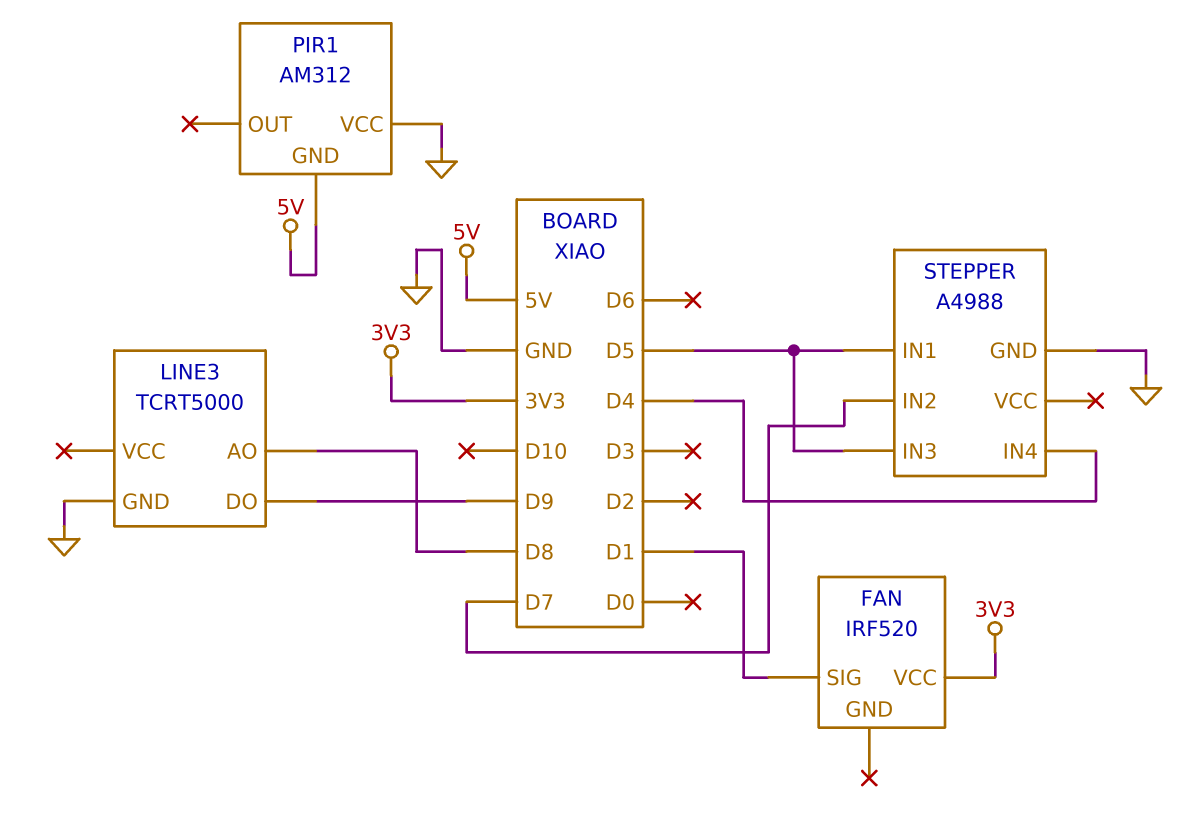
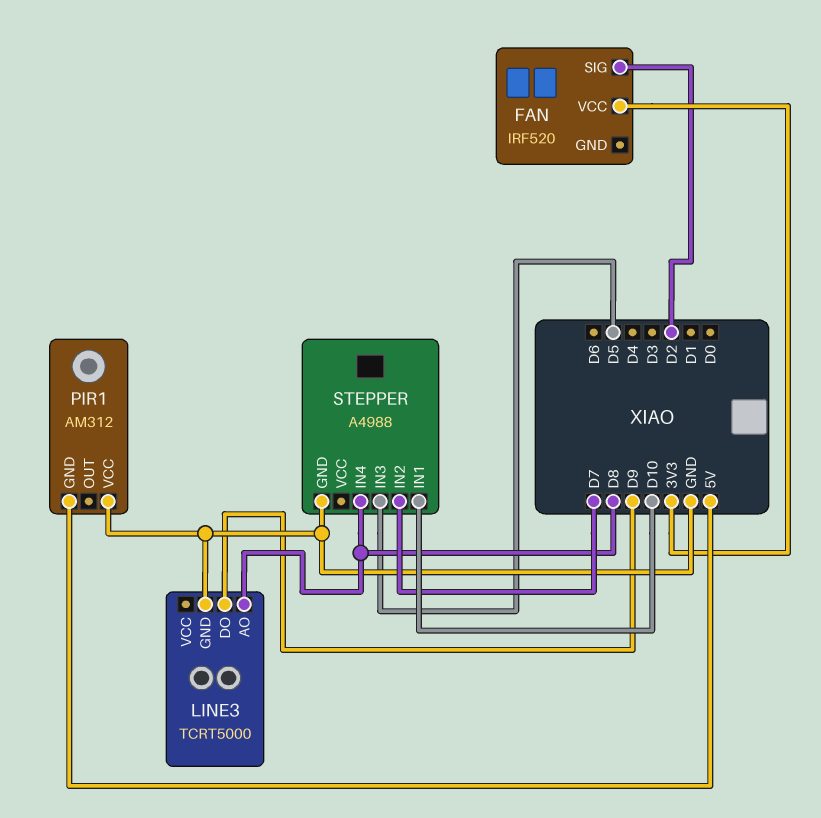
FAN pin SIG: D1 -> D2
STEPPER pin IN1: D5 -> D10
STEPPER pin IN4: D4 -> D8

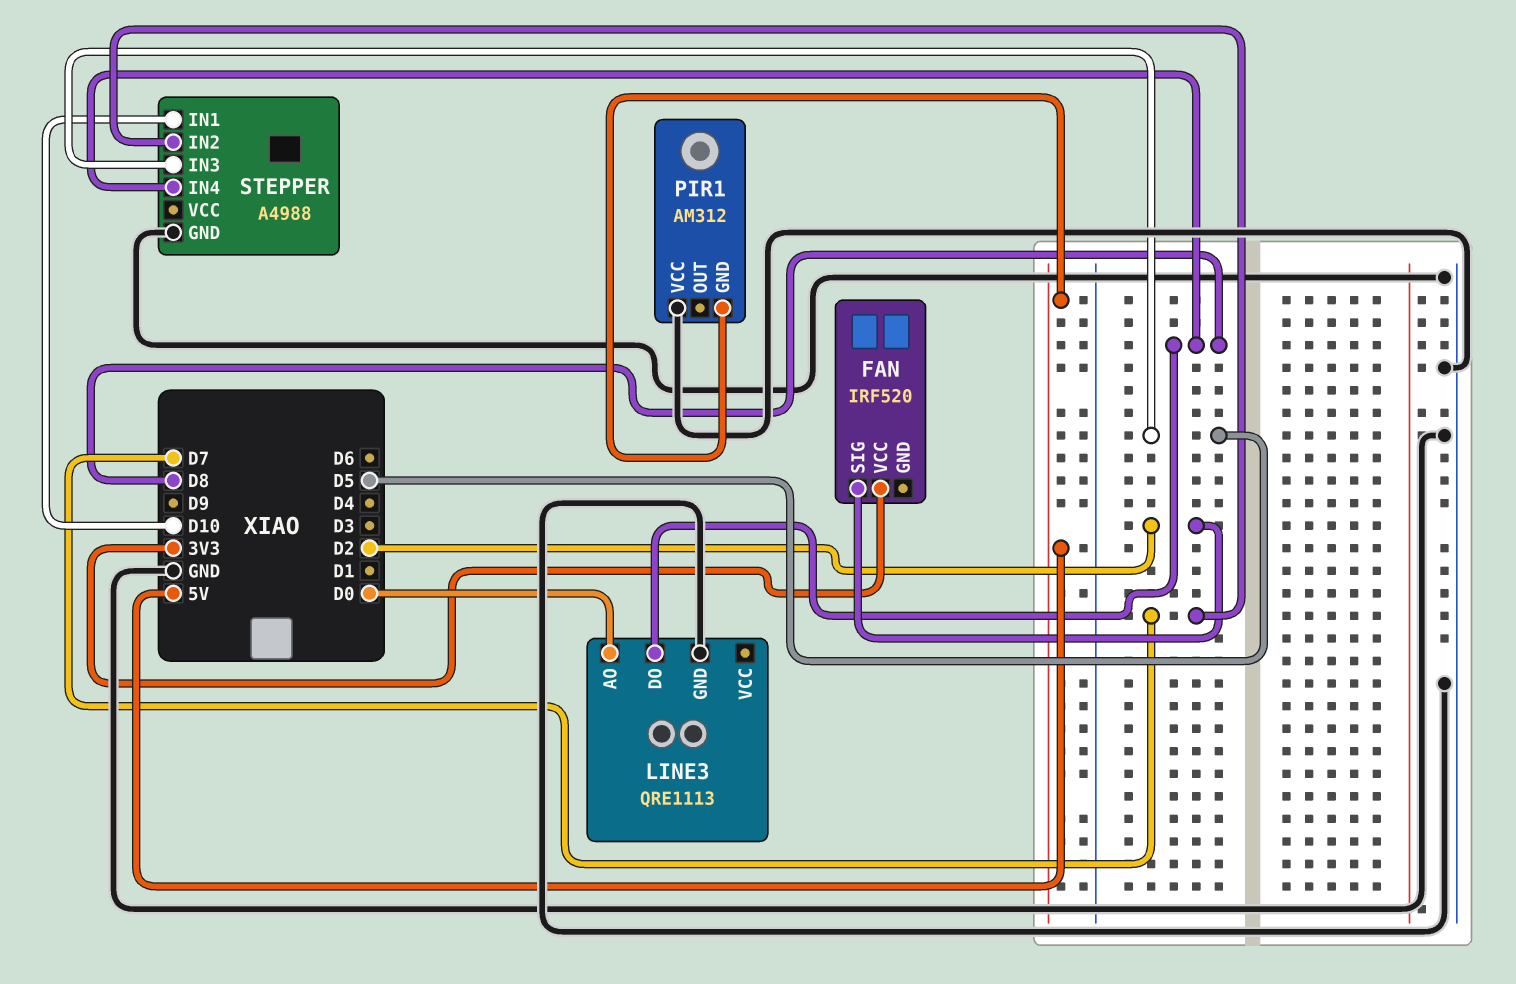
LINE3: TCRT5000 -> QRE1113
LINE3 pin AO: D8 -> D0
LINE3 pin DO: D9 -> D8

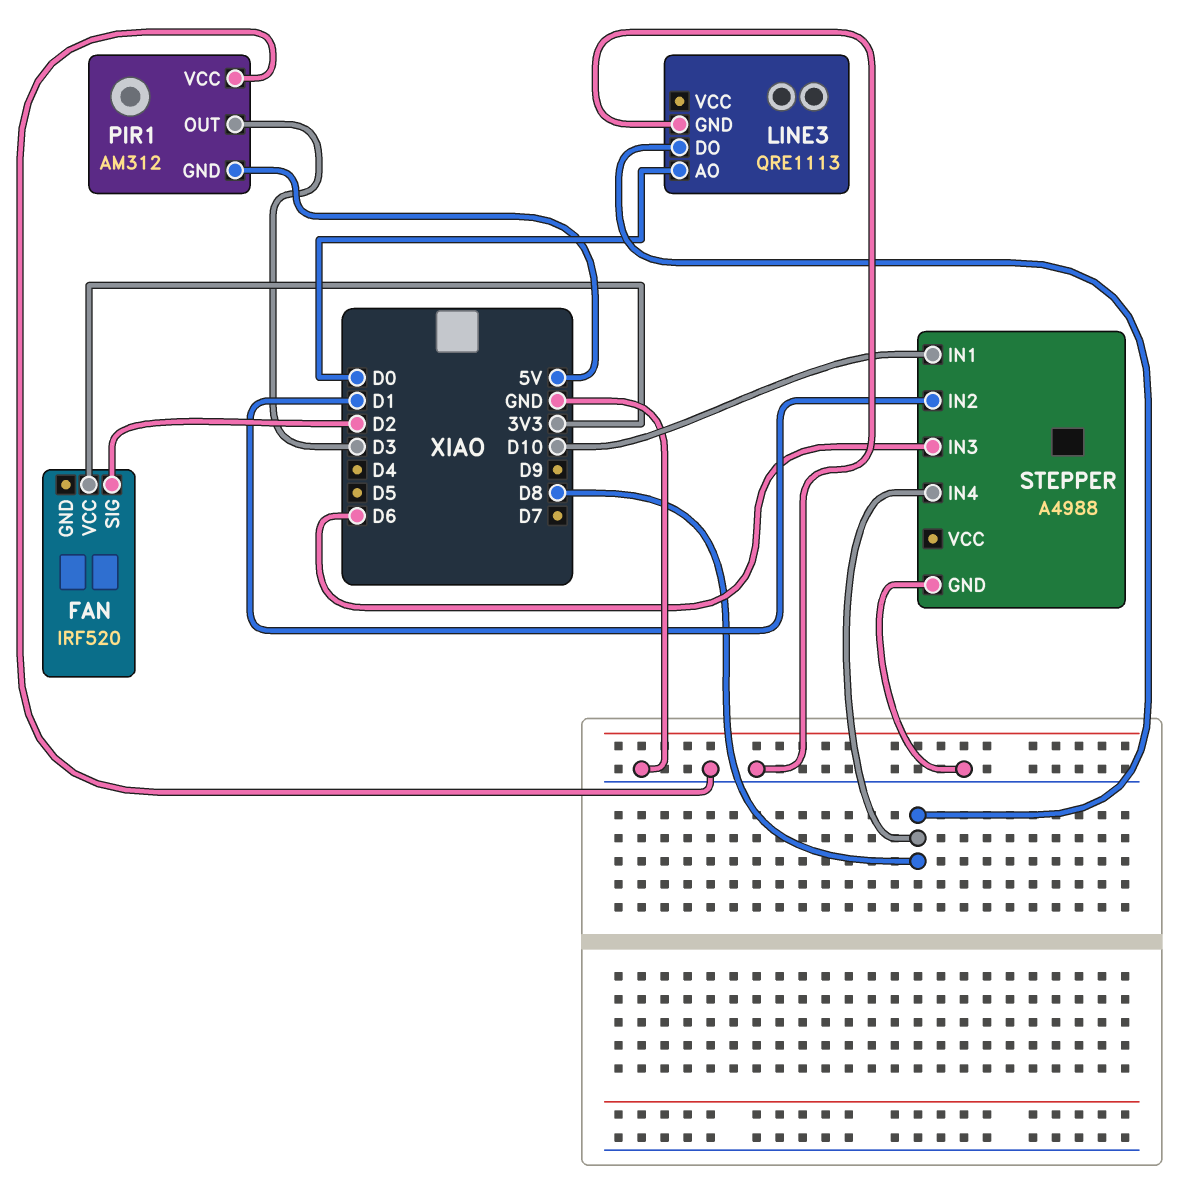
PIR1 pin OUT: none -> D3
STEPPER pin IN2: D7 -> D1
STEPPER pin IN3: D5 -> D6

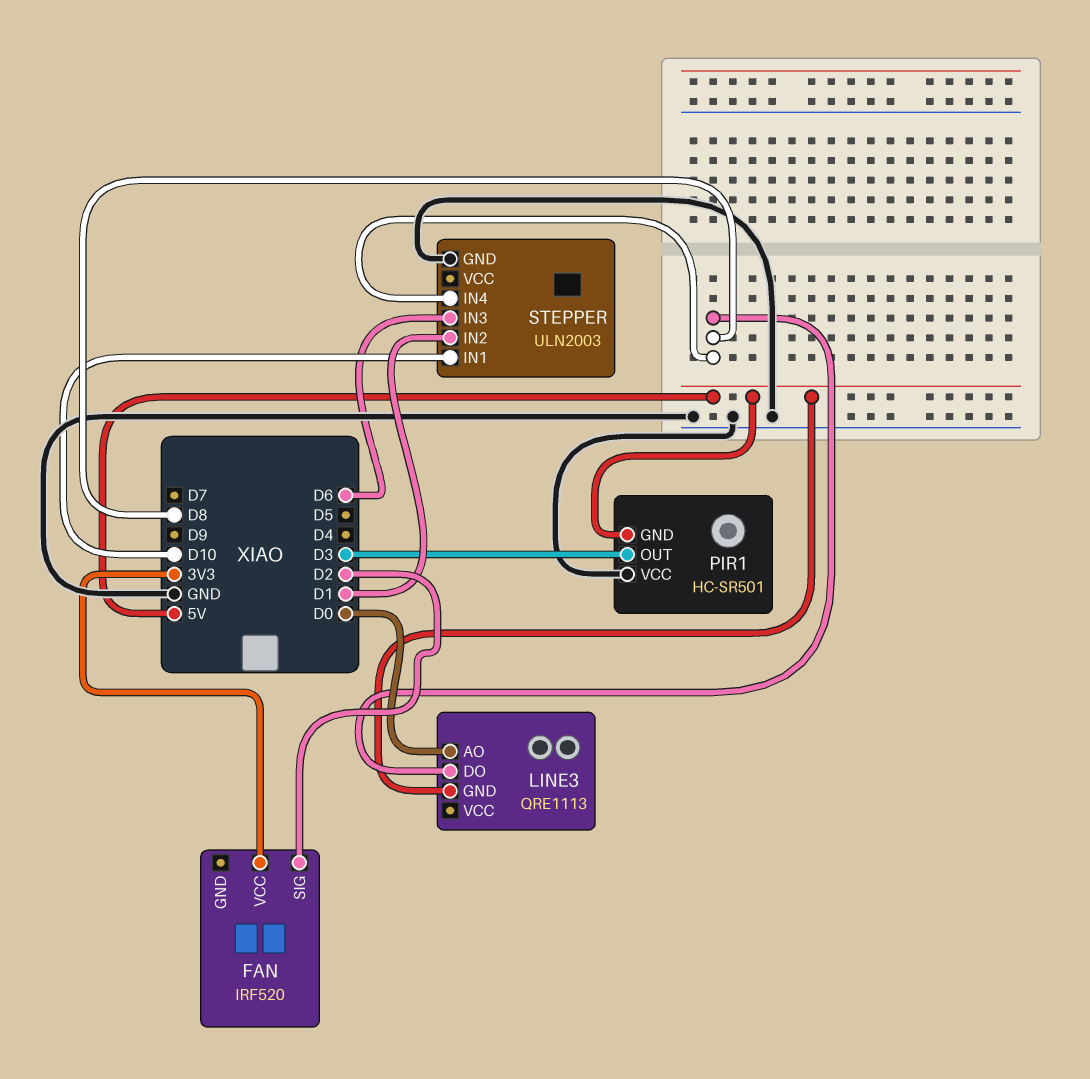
LINE3 pin GND: GND -> 5V
PIR1: AM312 -> HC-SR501
STEPPER: A4988 -> ULN2003

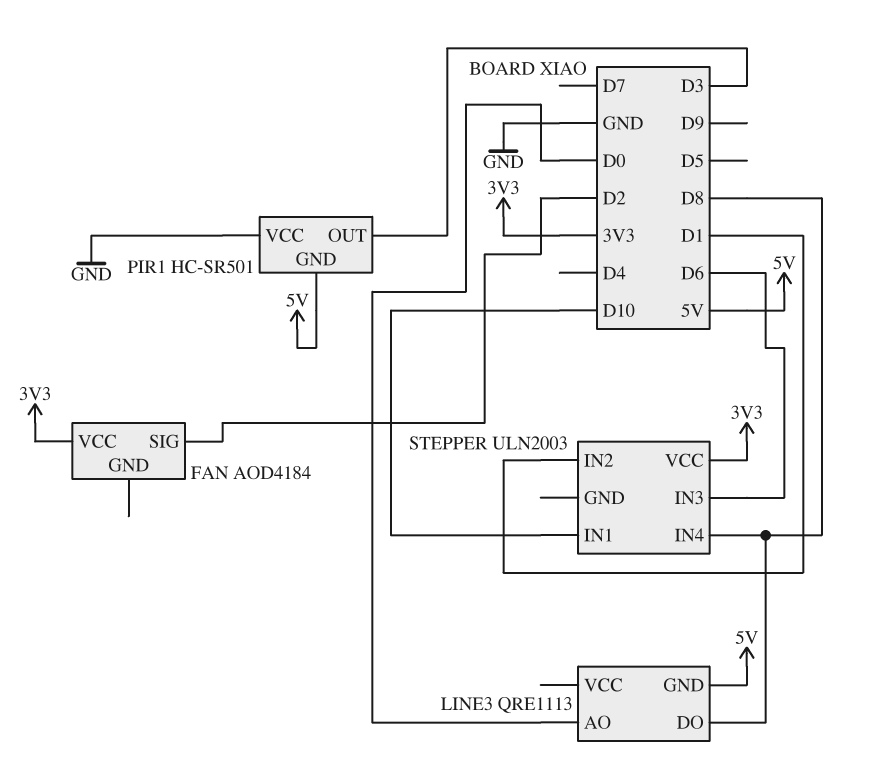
FAN: IRF520 -> AOD4184
STEPPER pin GND: GND -> none
STEPPER pin VCC: none -> 3V3

